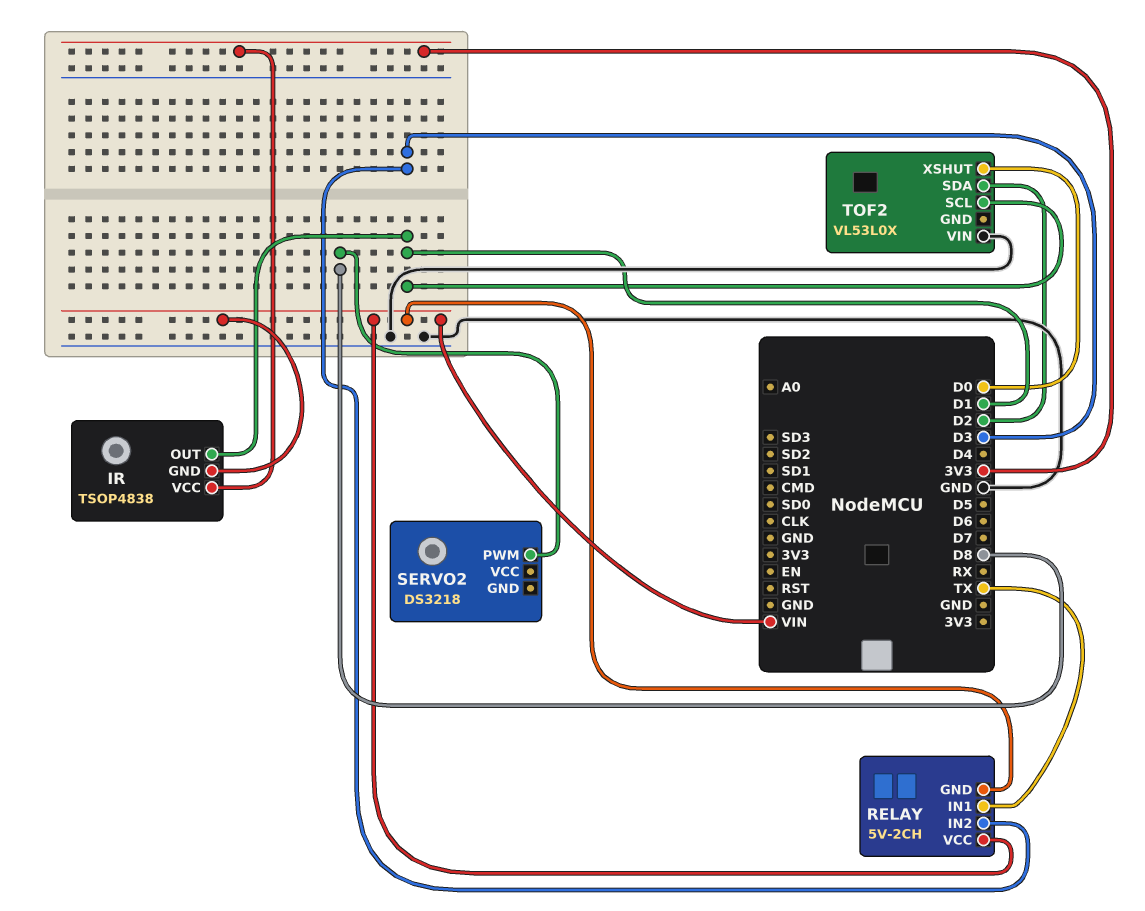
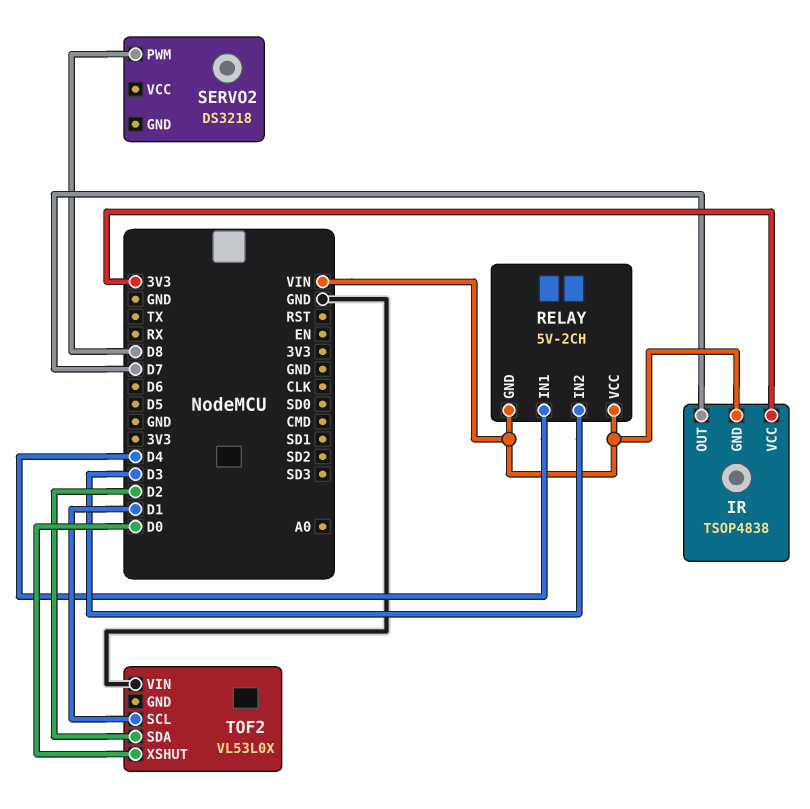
IR pin OUT: D1 -> D7
RELAY pin IN1: TX -> D4

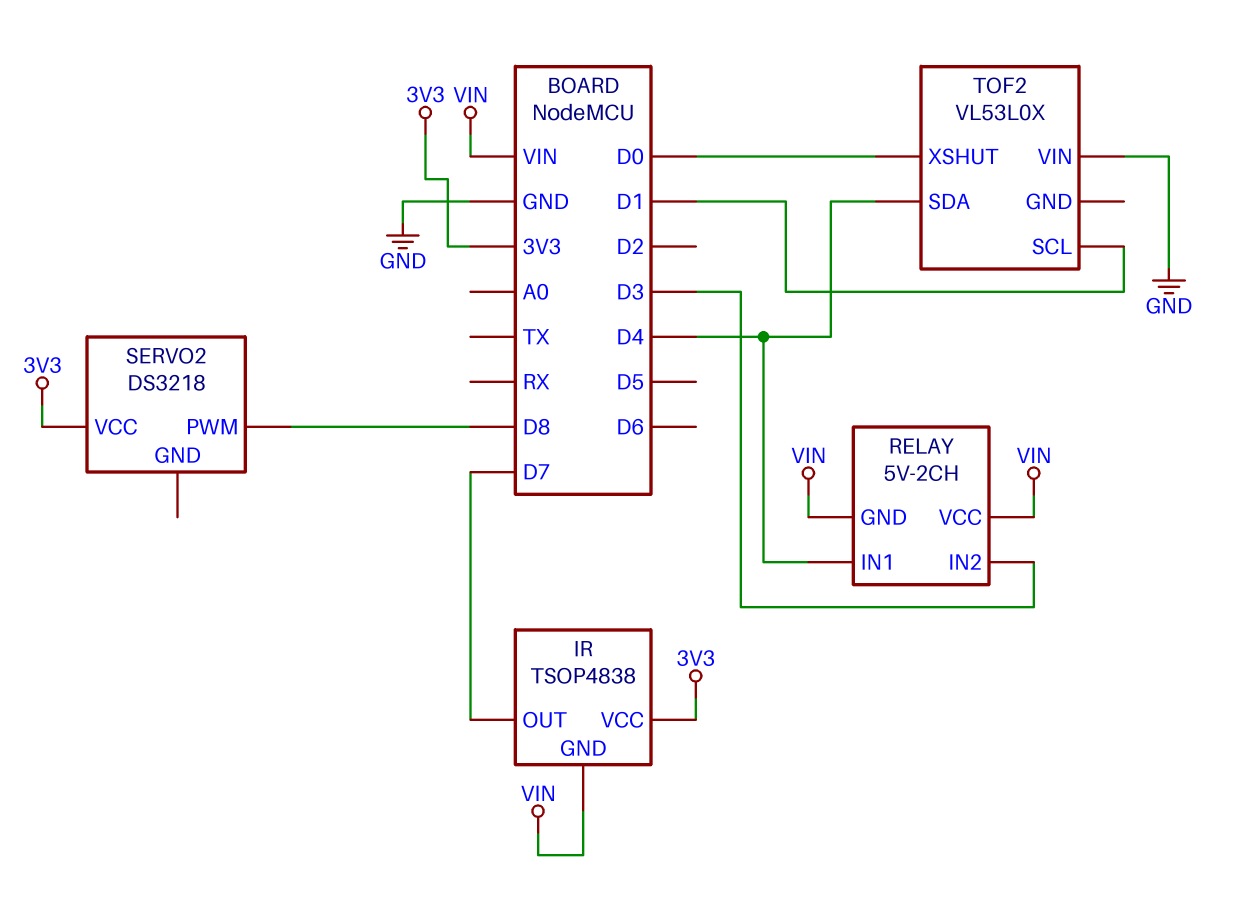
SERVO2 pin VCC: none -> 3V3
TOF2 pin SDA: D2 -> D4

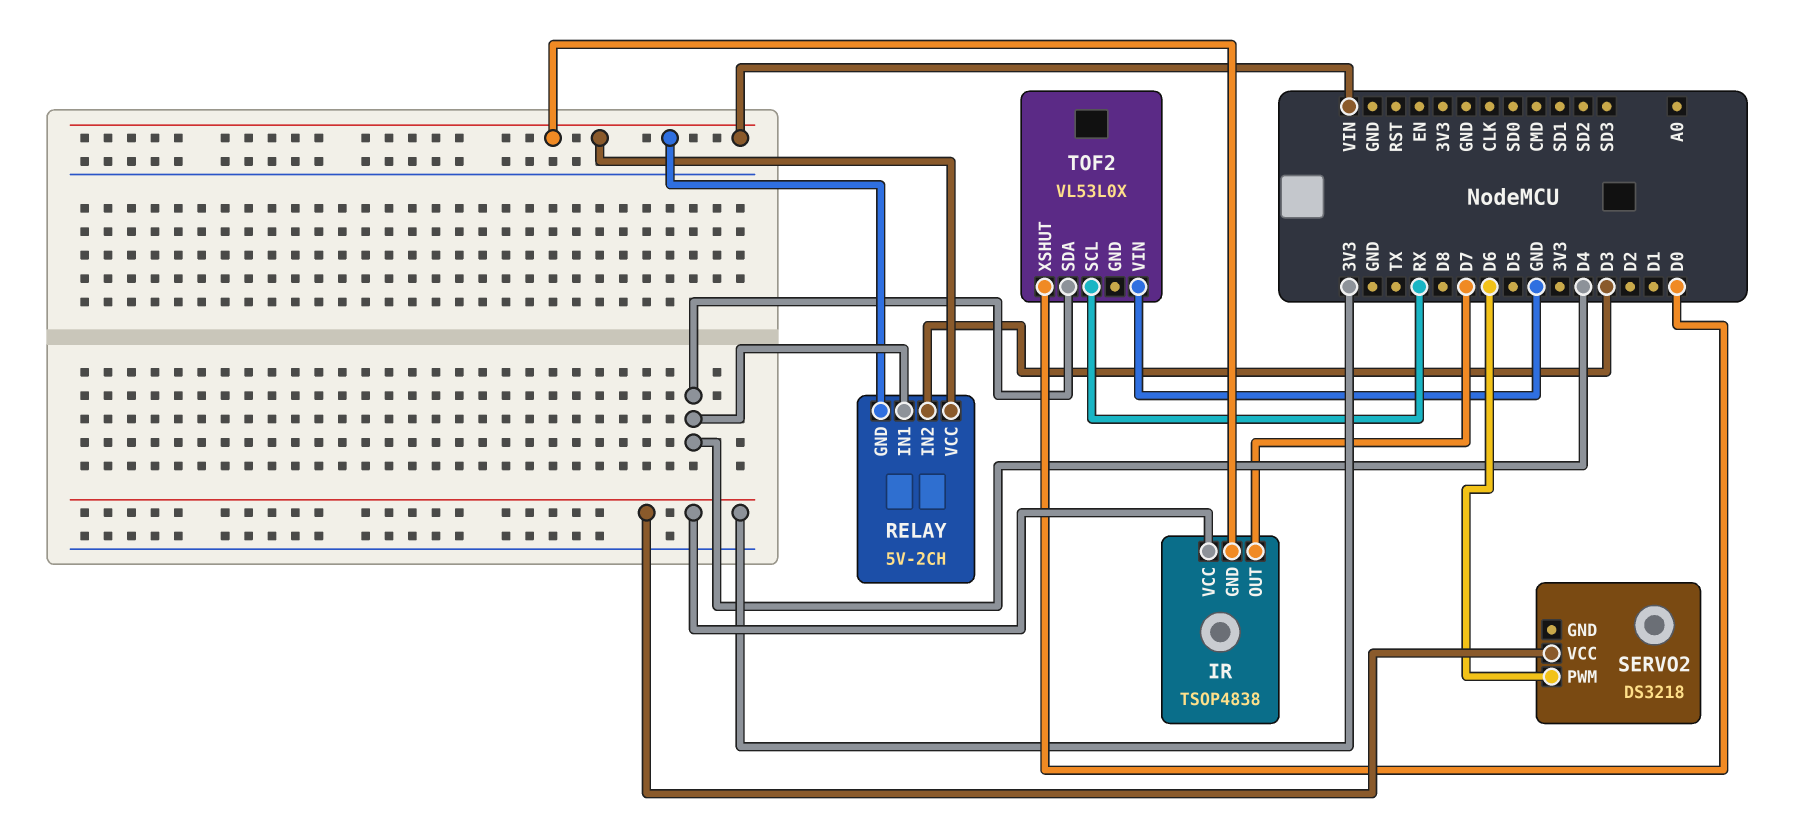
SERVO2 pin PWM: D8 -> D6
TOF2 pin SCL: D1 -> RX

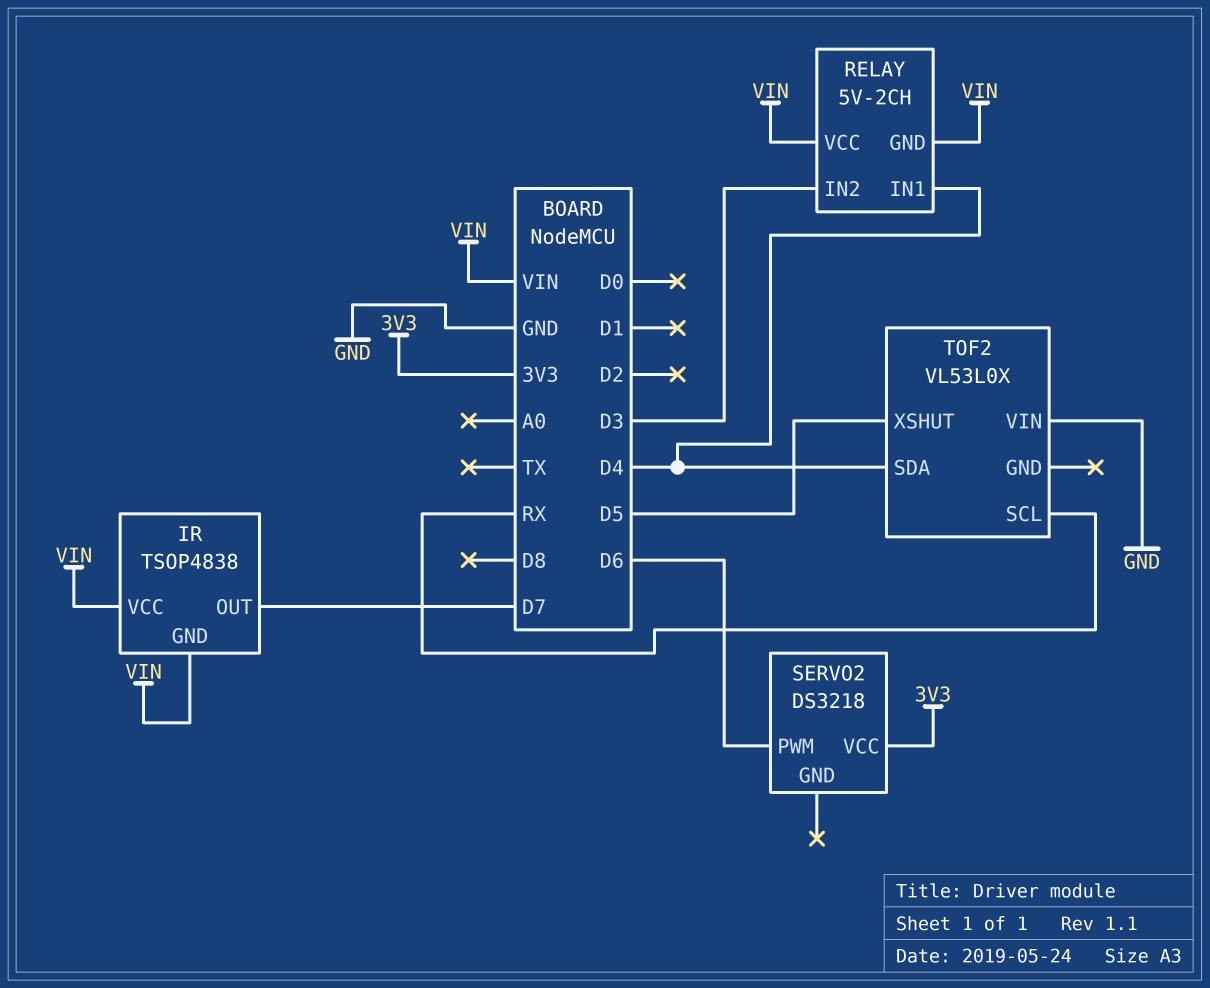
IR pin VCC: 3V3 -> VIN
TOF2 pin XSHUT: D0 -> D5

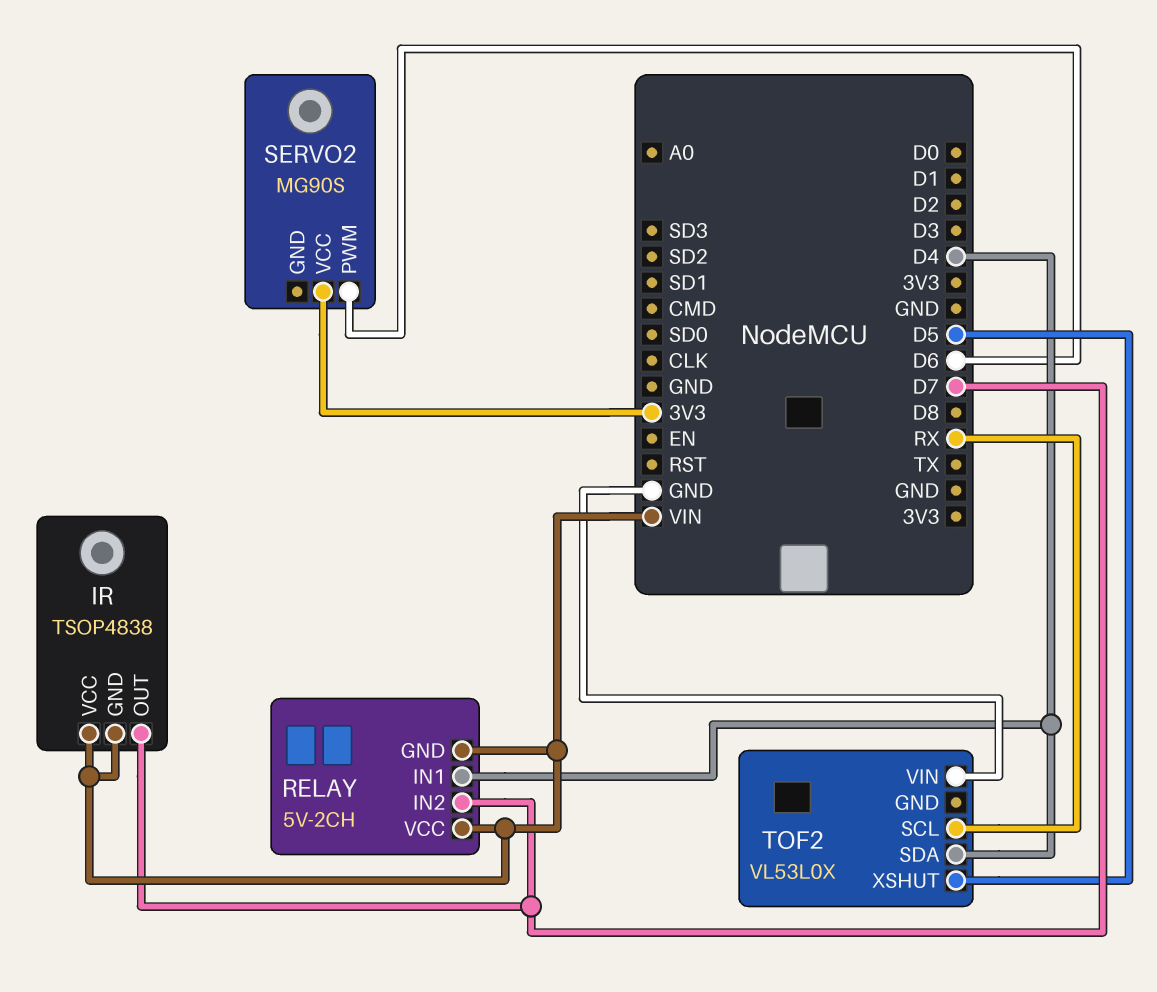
RELAY pin IN2: D3 -> D7
SERVO2: DS3218 -> MG90S

